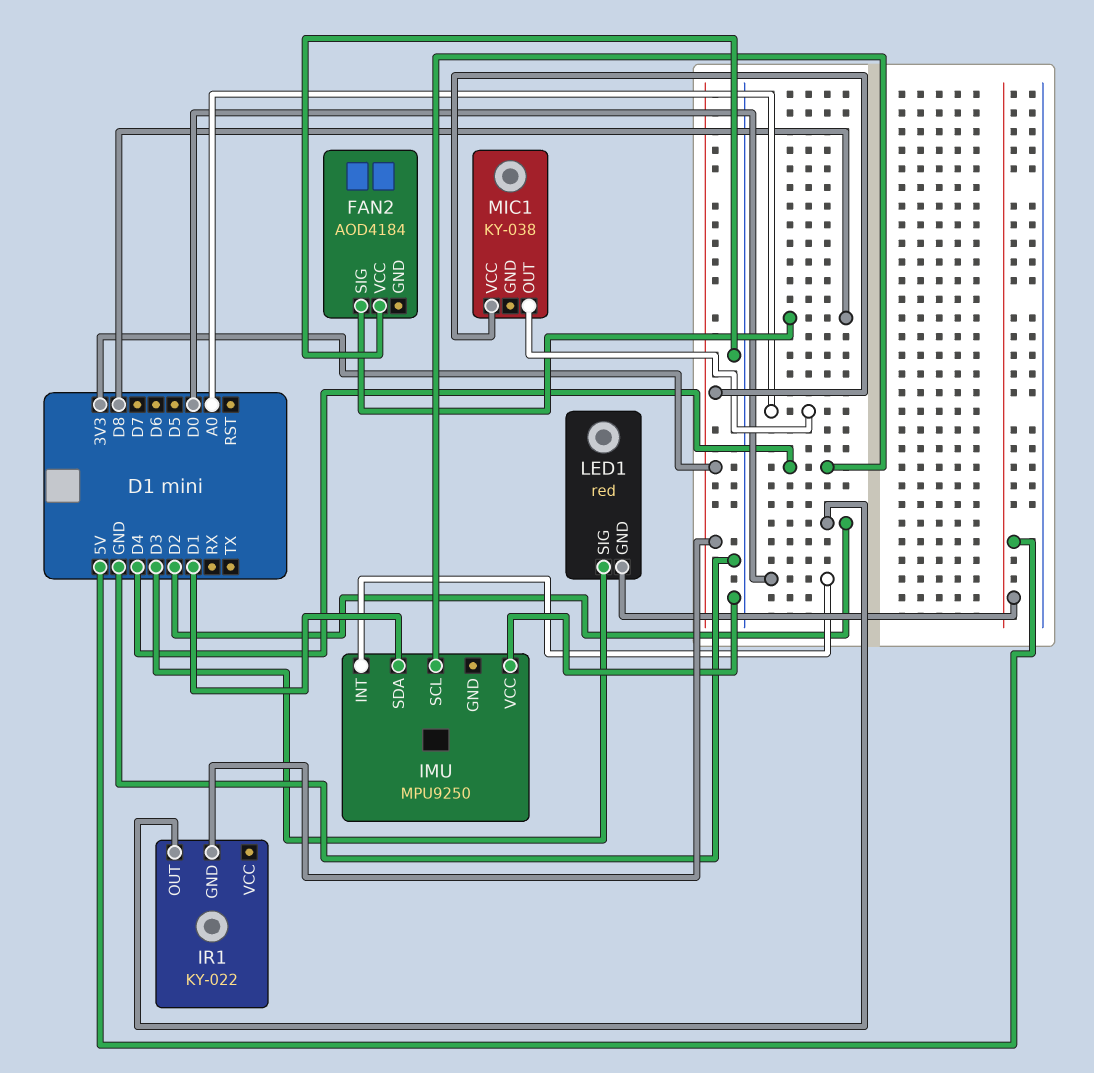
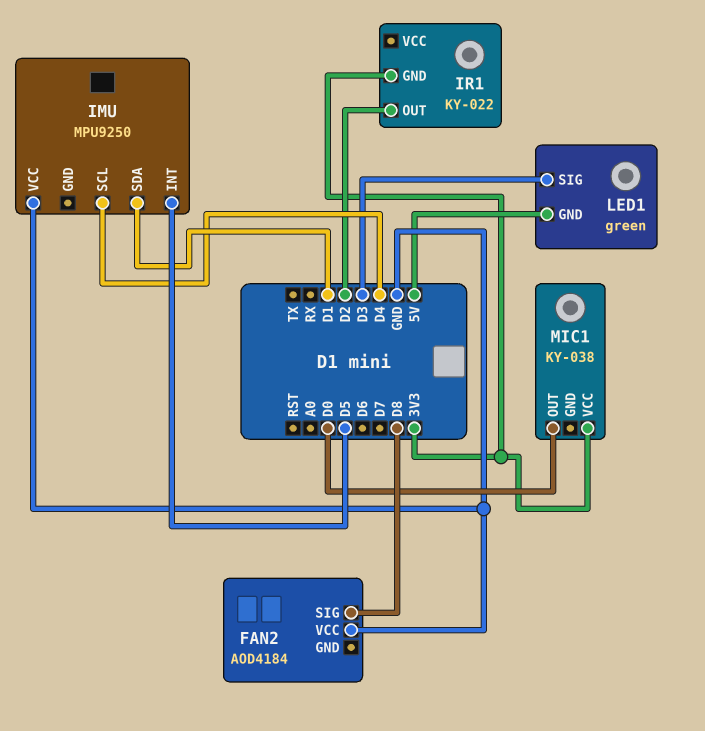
IMU pin INT: D0 -> D5
LED1: red -> green
MIC1 pin OUT: A0 -> D0

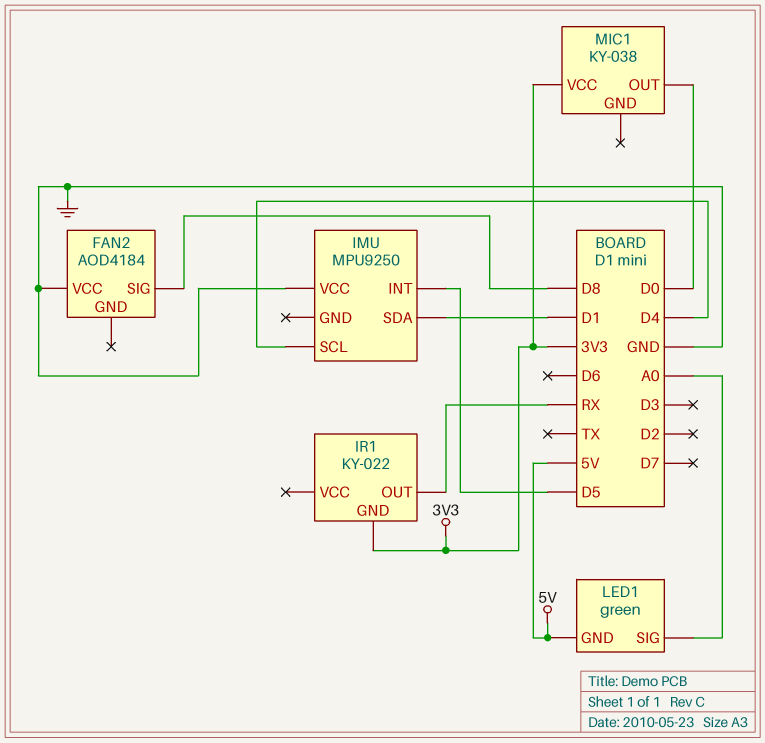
IR1 pin OUT: D2 -> RX
LED1 pin SIG: D3 -> A0

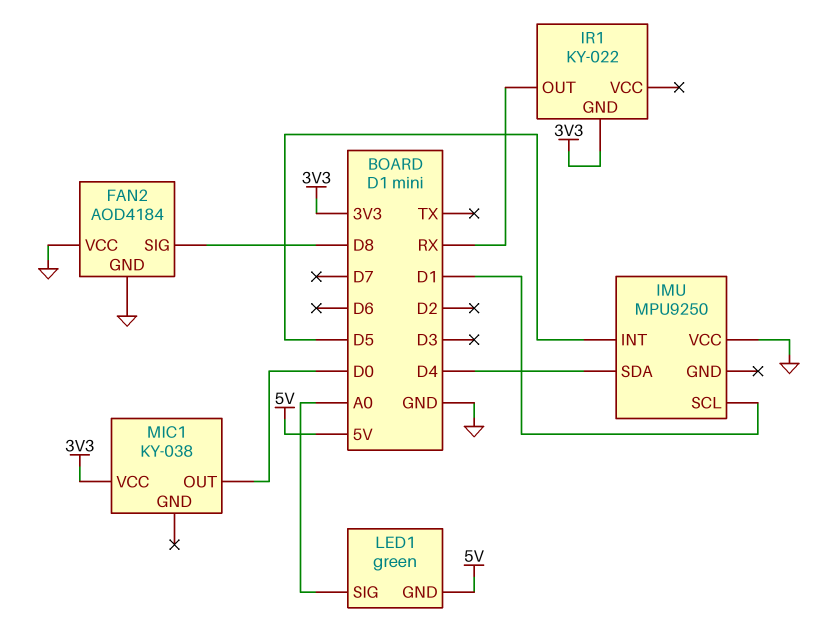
FAN2 pin GND: none -> GND
IMU pin SCL: D4 -> D1
IMU pin SDA: D1 -> D4

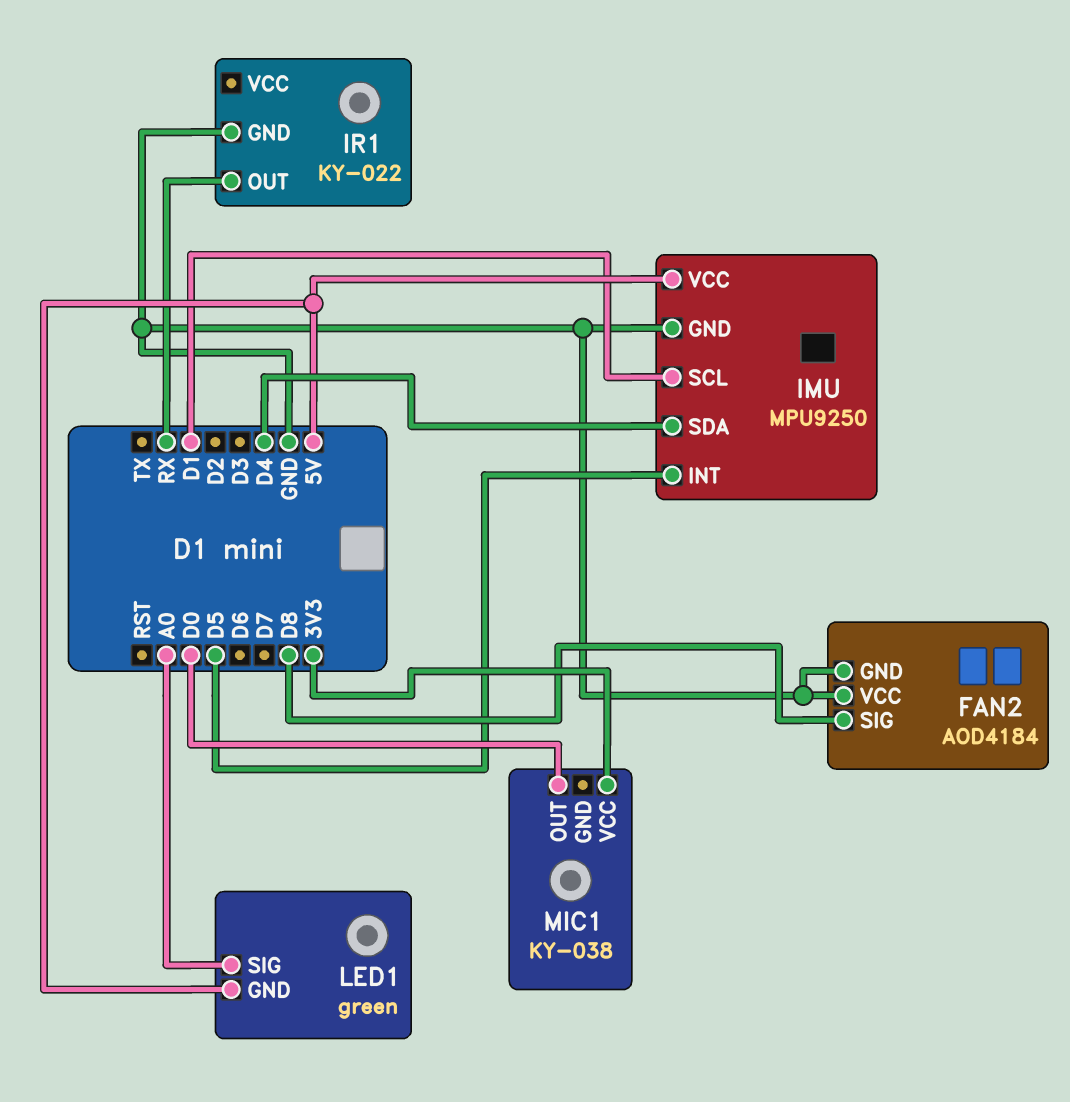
IMU pin GND: none -> GND
IMU pin VCC: GND -> 5V
IR1 pin GND: 3V3 -> GND

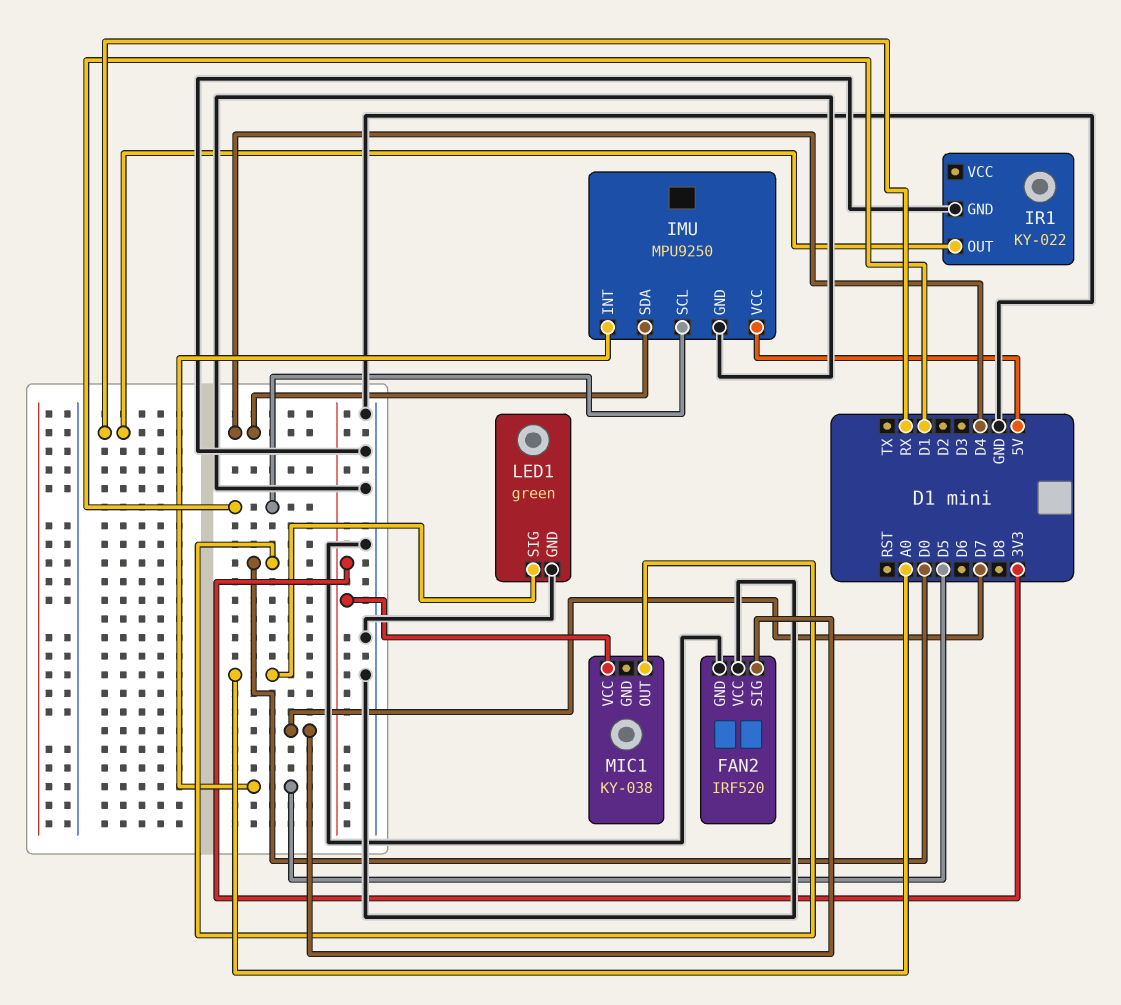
FAN2: AOD4184 -> IRF520
FAN2 pin SIG: D8 -> D7
LED1 pin GND: 5V -> GND

